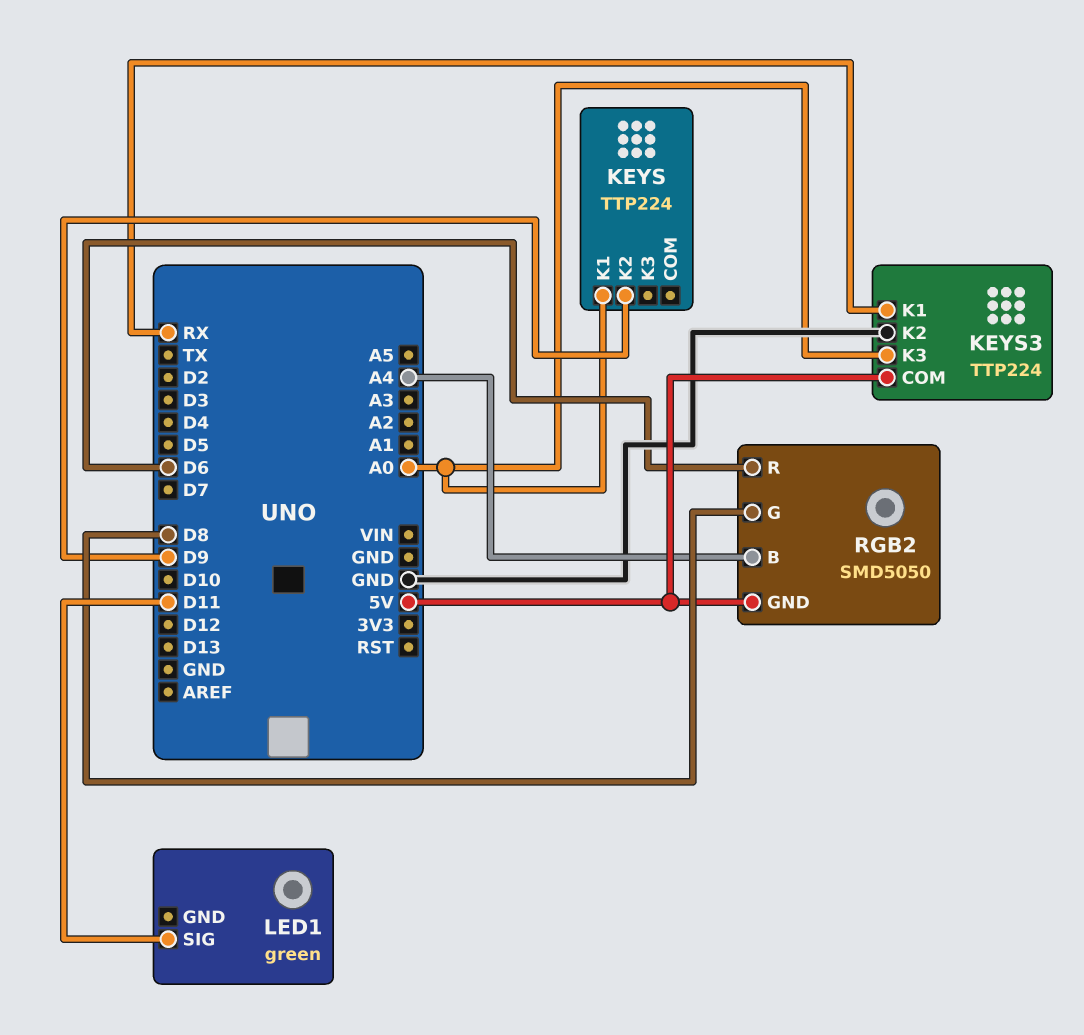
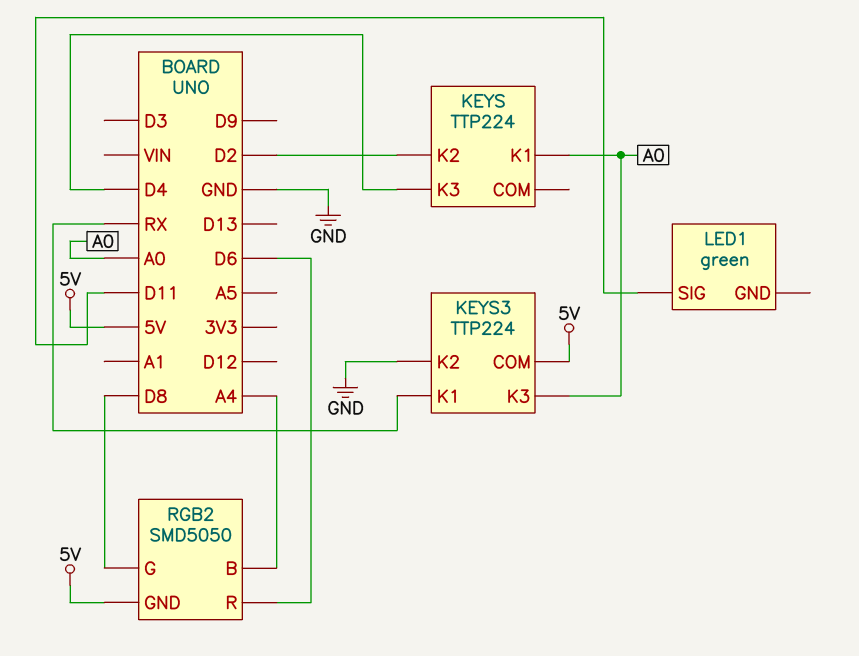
KEYS pin K2: D9 -> D2
KEYS pin K3: none -> D4

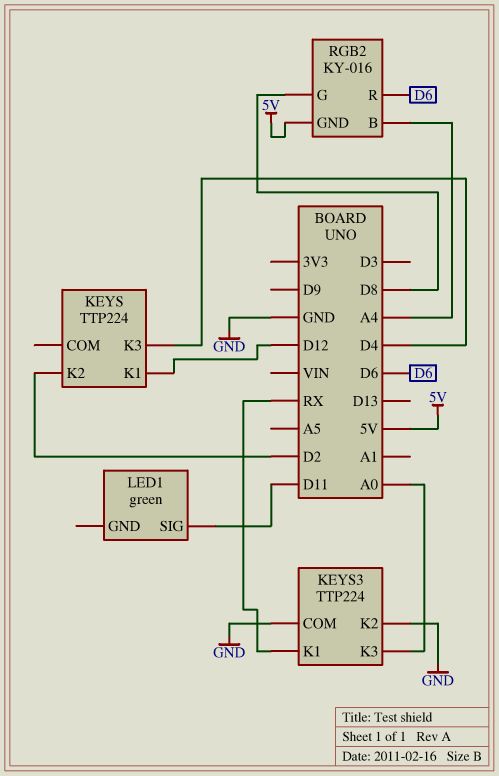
KEYS pin K1: A0 -> D12
KEYS3 pin COM: 5V -> GND
RGB2: SMD5050 -> KY-016

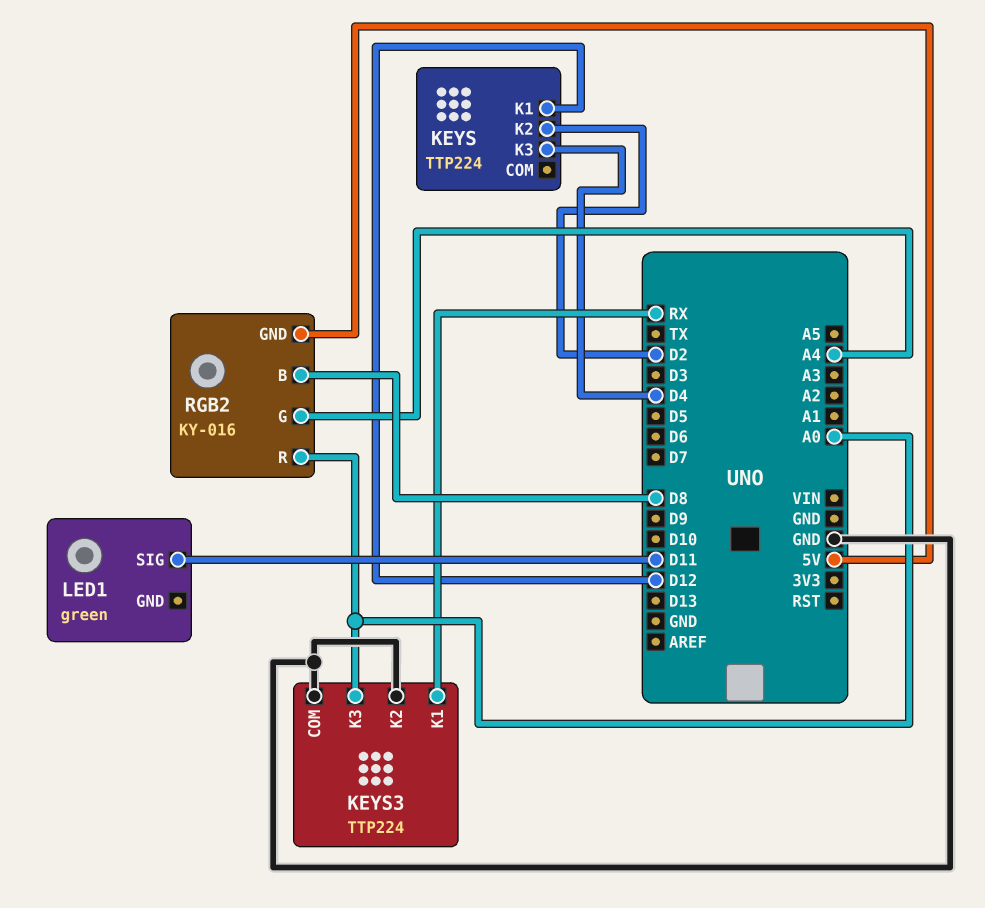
RGB2 pin B: A4 -> D8
RGB2 pin G: D8 -> A4
RGB2 pin R: D6 -> A0

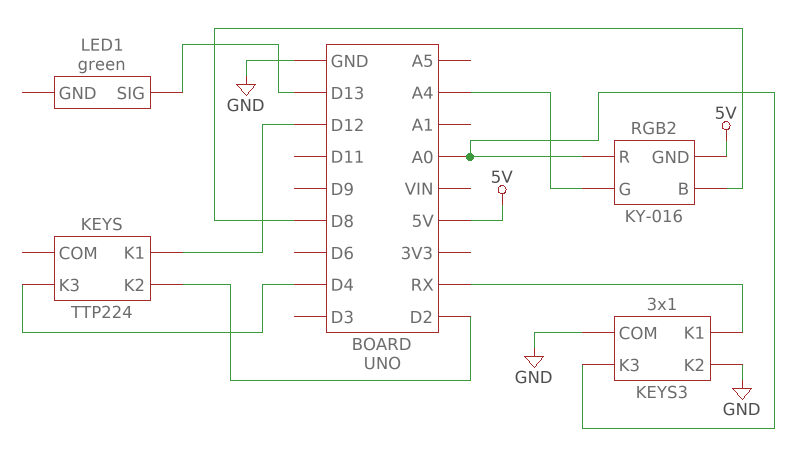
KEYS3: TTP224 -> 3x1
LED1 pin SIG: D11 -> D13

